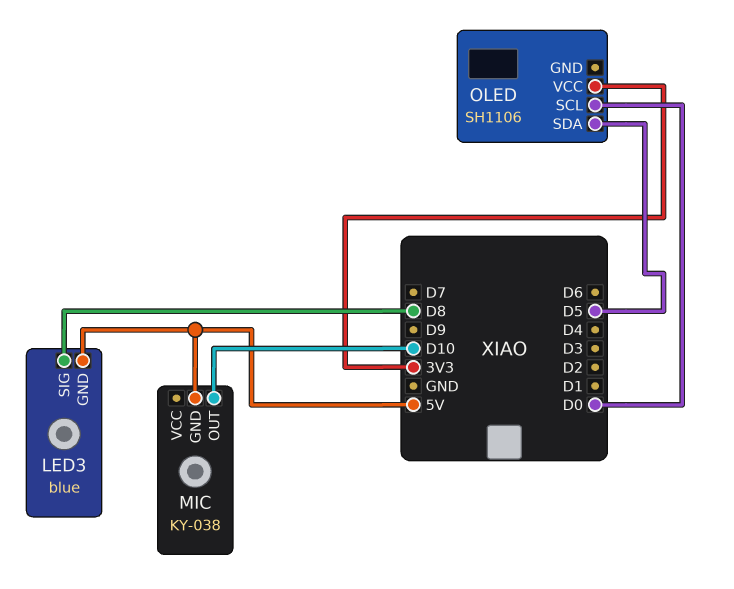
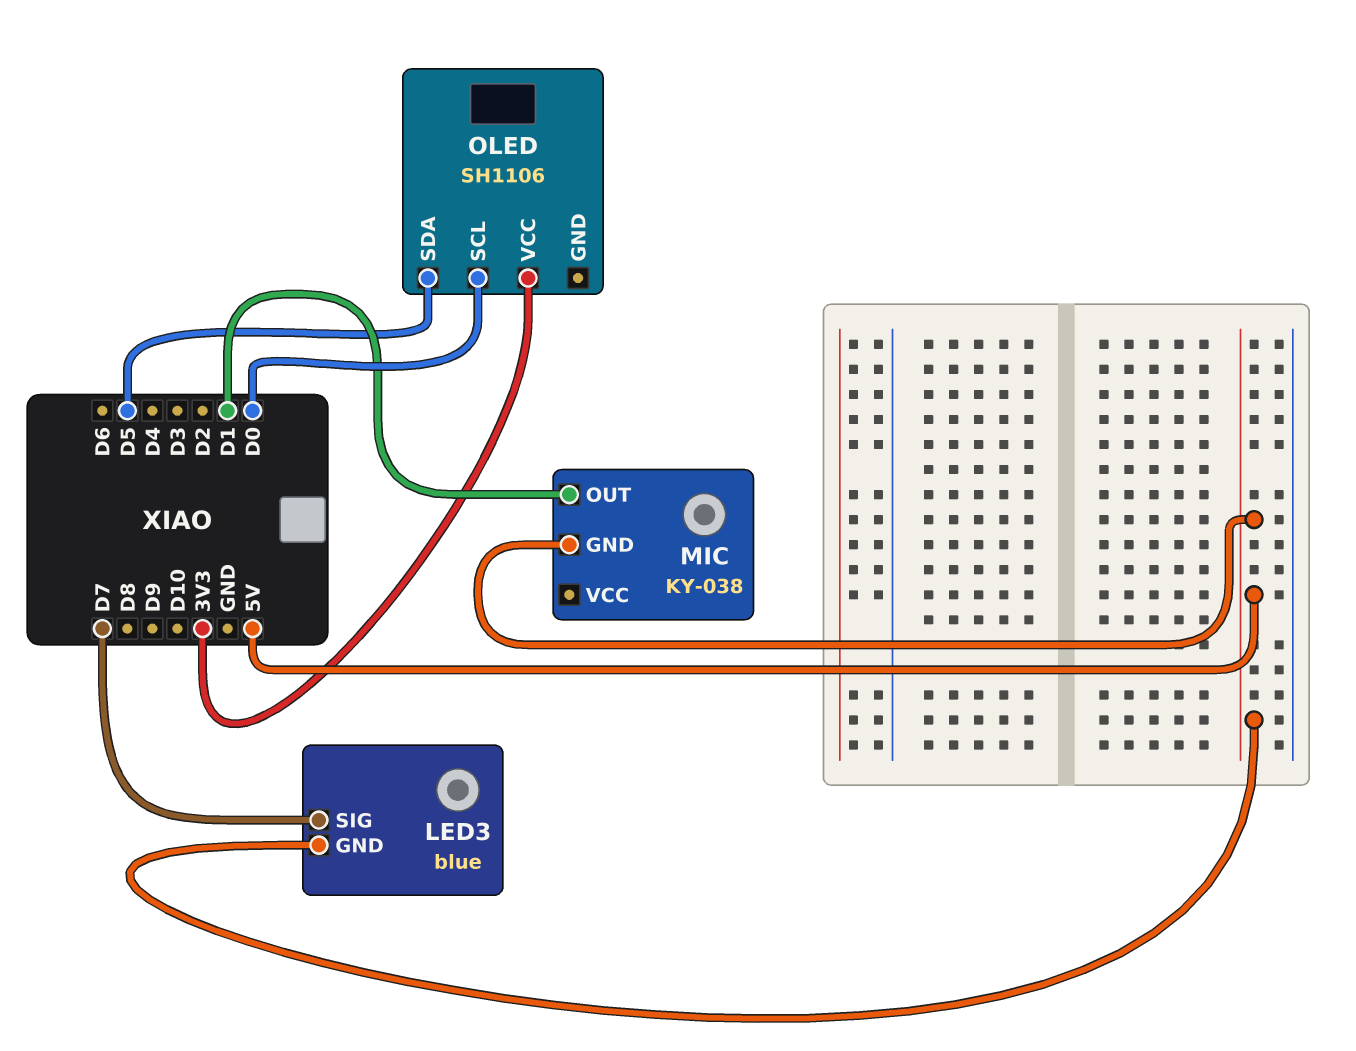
LED3 pin SIG: D8 -> D7
MIC pin OUT: D10 -> D1

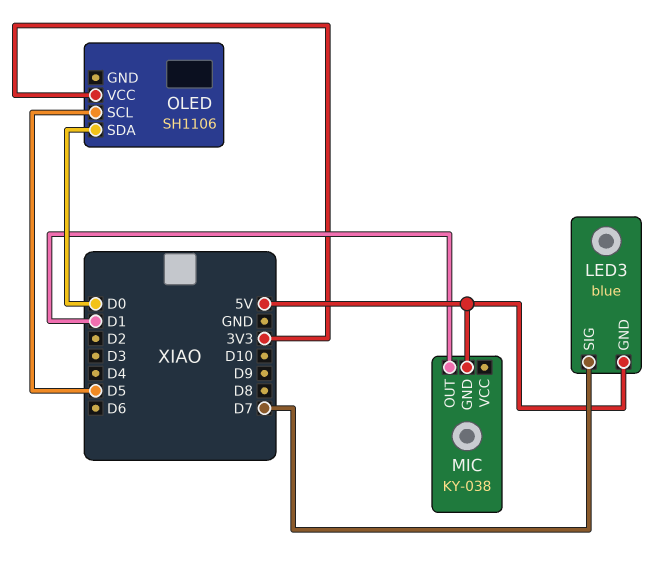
OLED pin SCL: D0 -> D5
OLED pin SDA: D5 -> D0

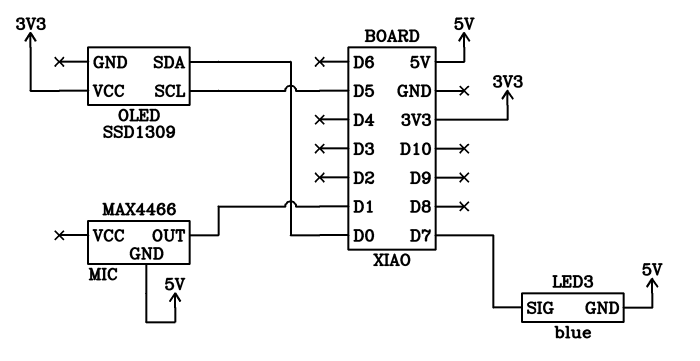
MIC: KY-038 -> MAX4466
OLED: SH1106 -> SSD1309

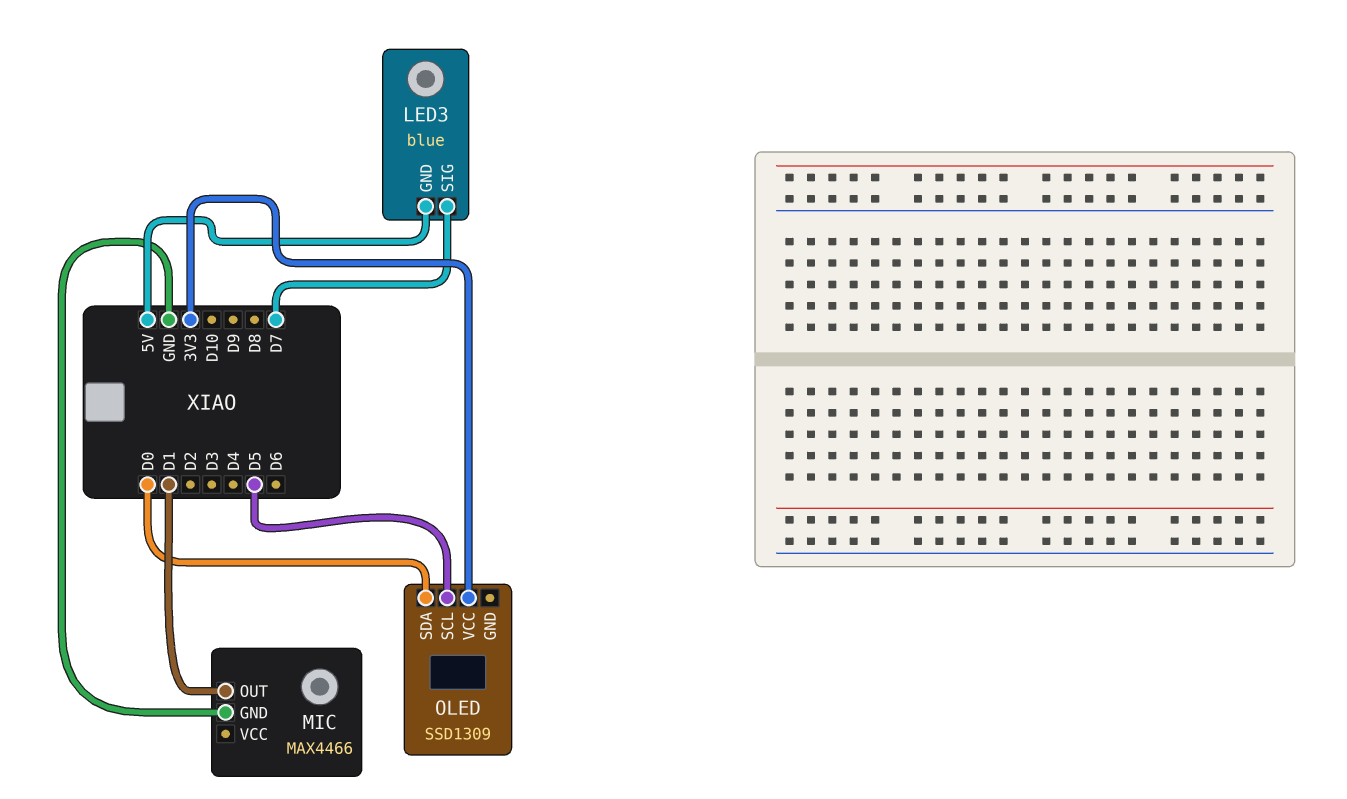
MIC pin GND: 5V -> GND

